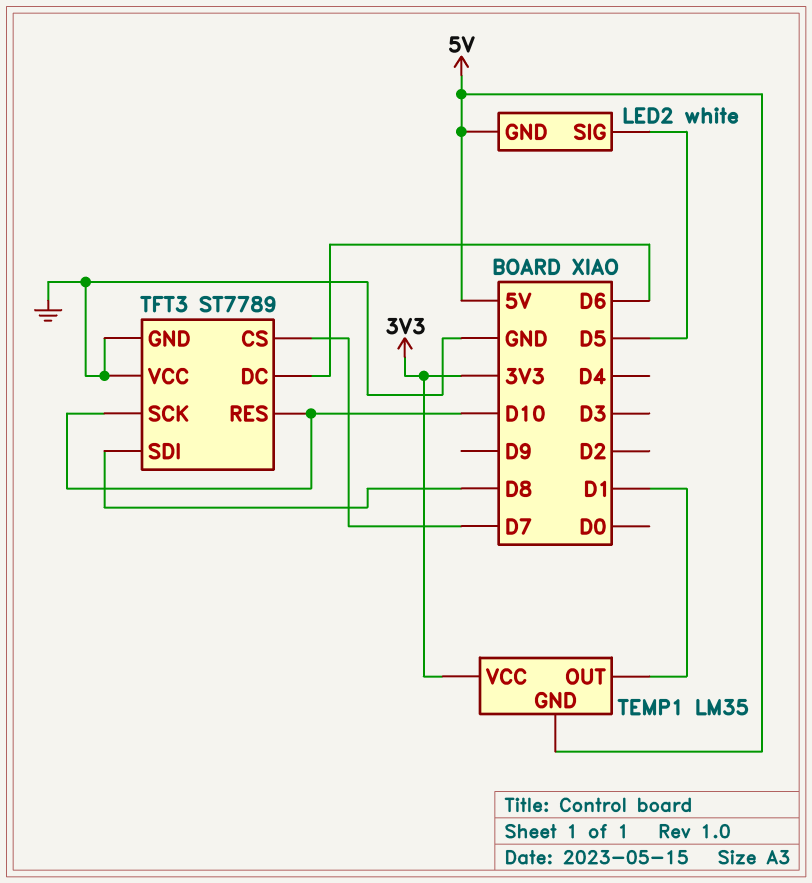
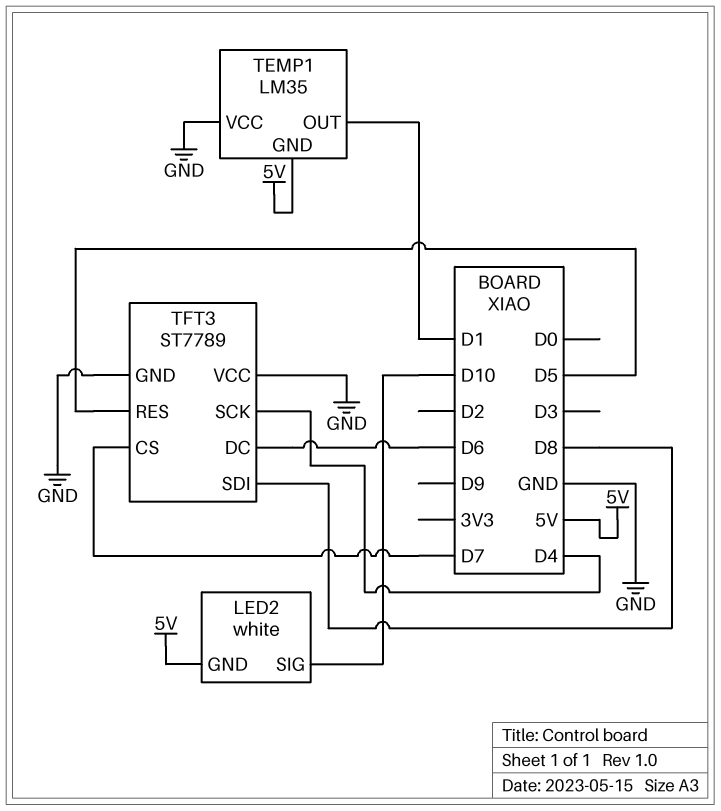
LED2 pin SIG: D5 -> D10
TEMP1 pin VCC: 3V3 -> GND
TFT3 pin RES: D10 -> D5
TFT3 pin SCK: D10 -> D4

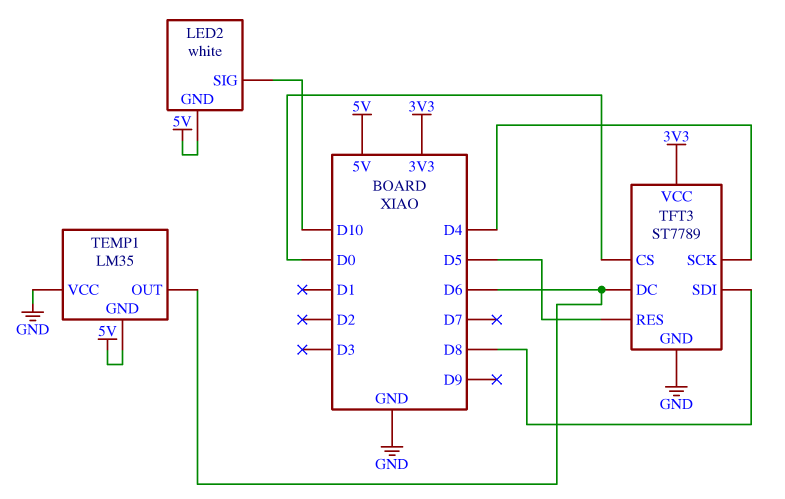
TEMP1 pin OUT: D1 -> D6
TFT3 pin CS: D7 -> D0
TFT3 pin VCC: GND -> 3V3

